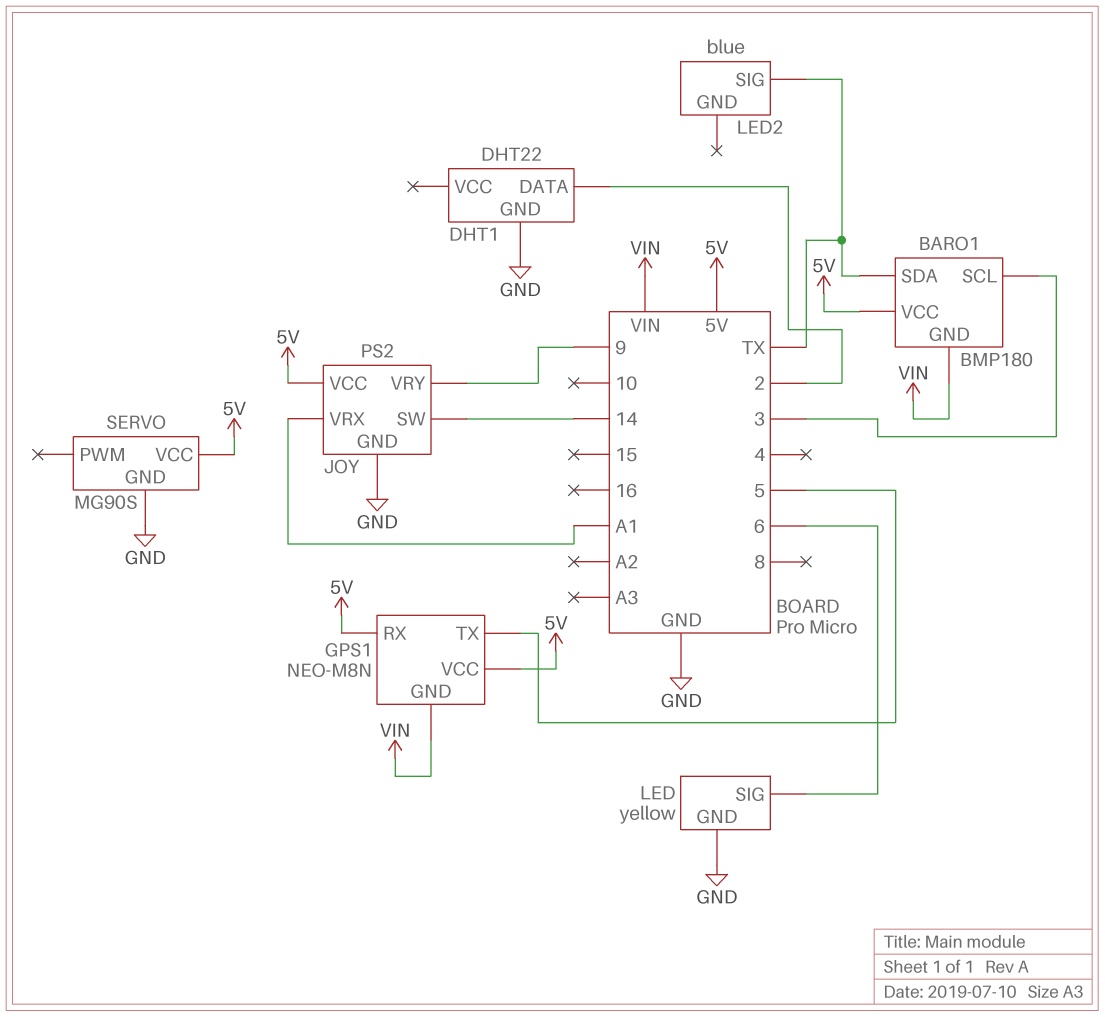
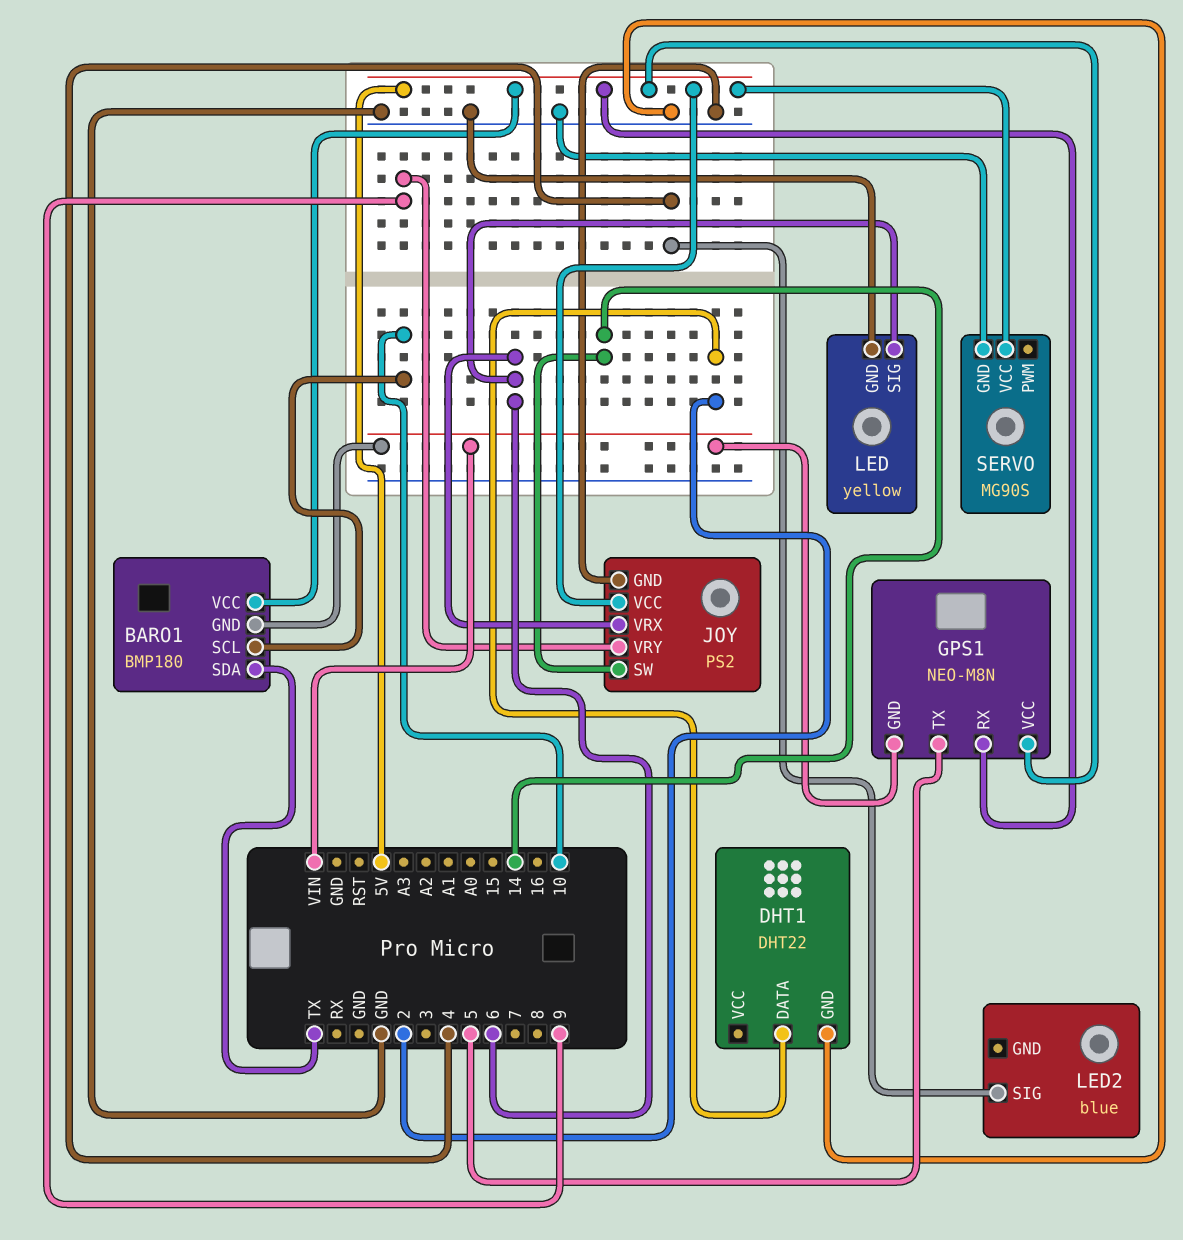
BARO1 pin SCL: 3 -> 10
JOY pin VRX: A1 -> 6
LED2 pin SIG: TX -> 4

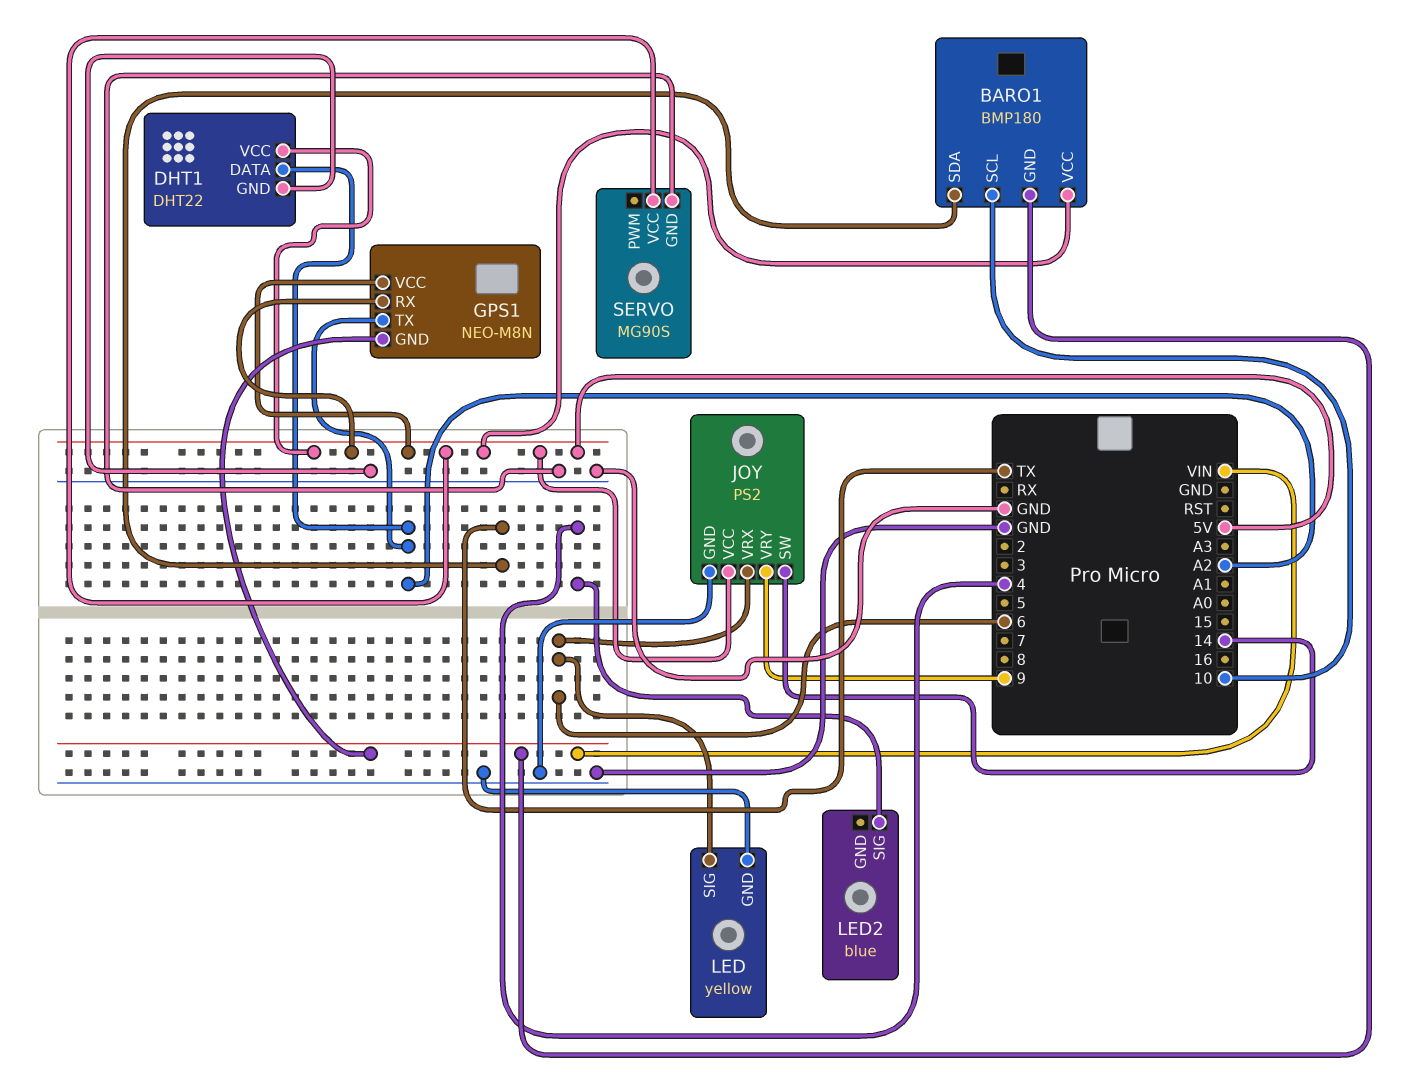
DHT1 pin DATA: 2 -> A2
DHT1 pin VCC: none -> 5V
GPS1 pin TX: 5 -> A2

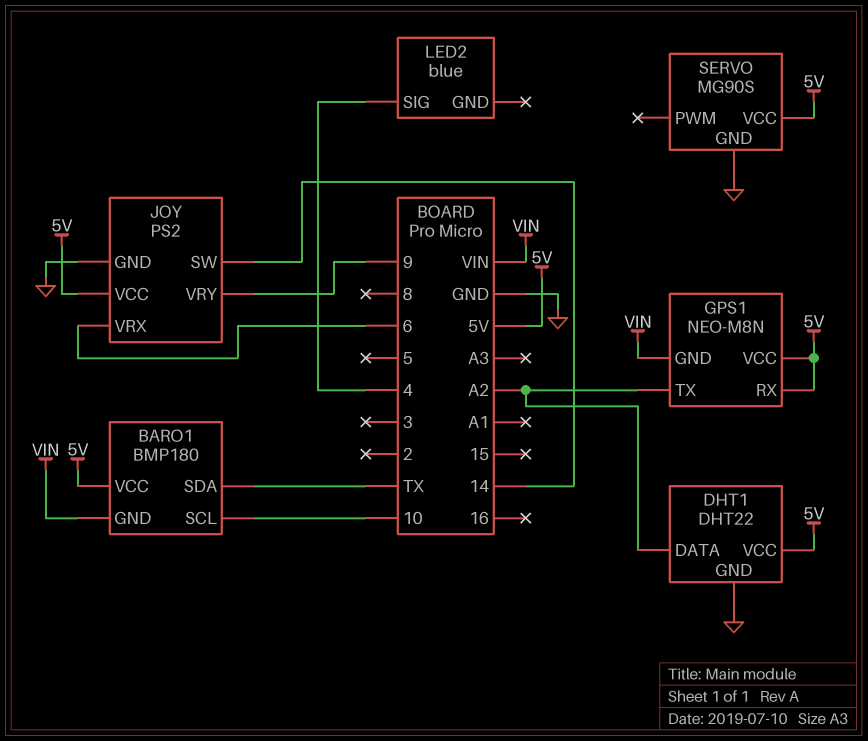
LED: yellow -> none
LED pin GND: GND -> none
LED pin SIG: 6 -> none

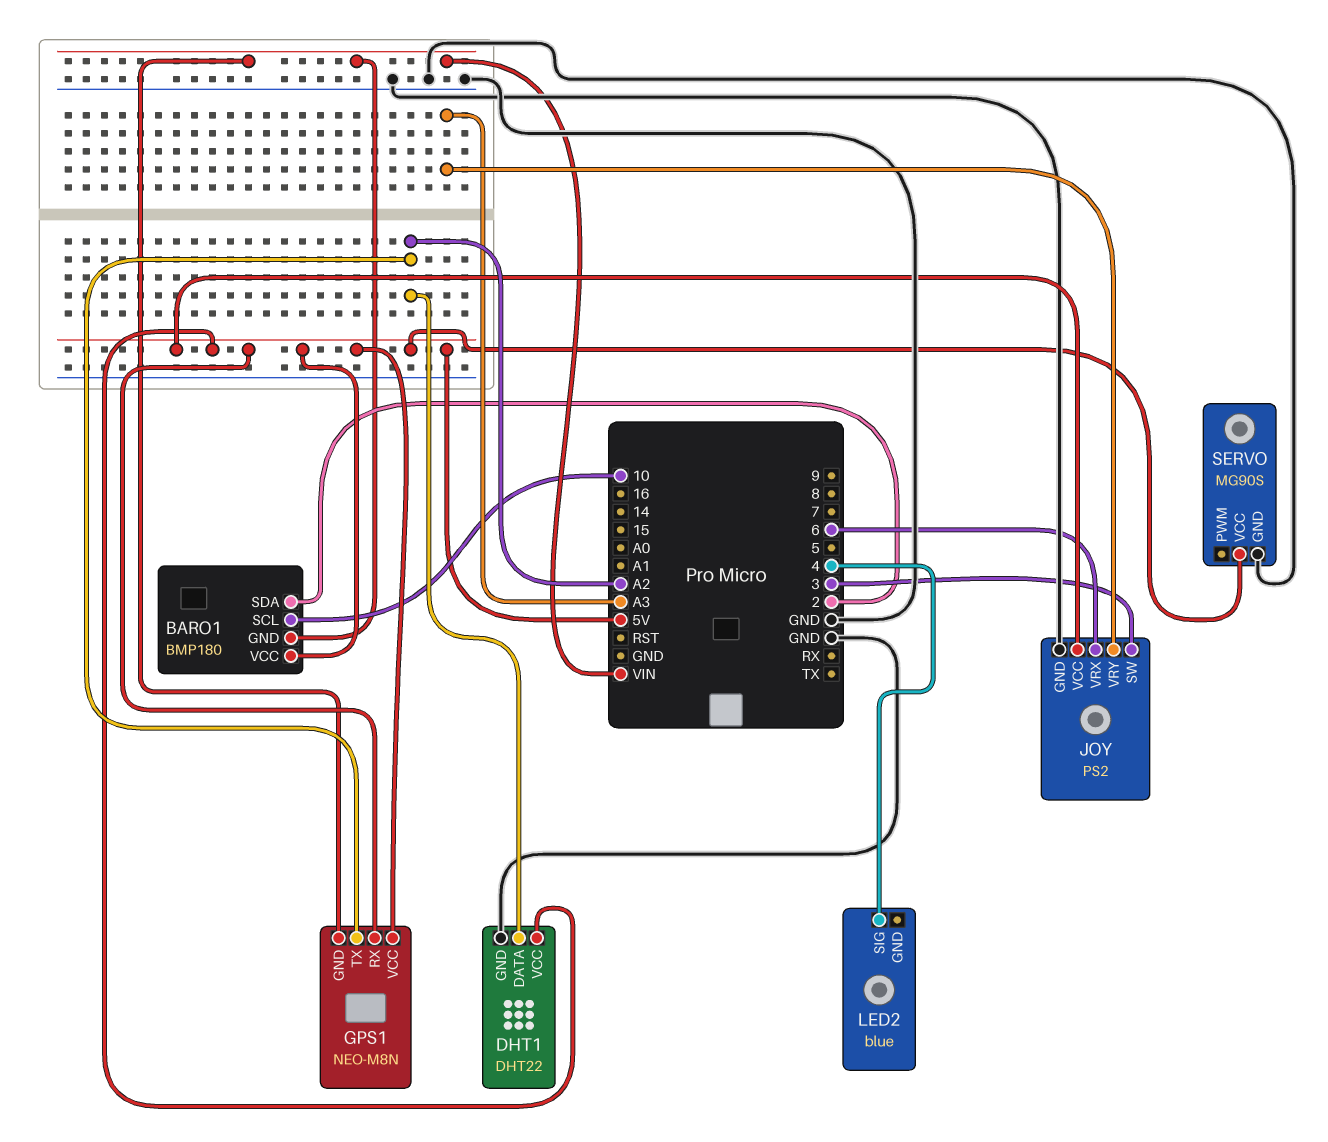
BARO1 pin SDA: TX -> 2
JOY pin SW: 14 -> 3
JOY pin VRY: 9 -> A3

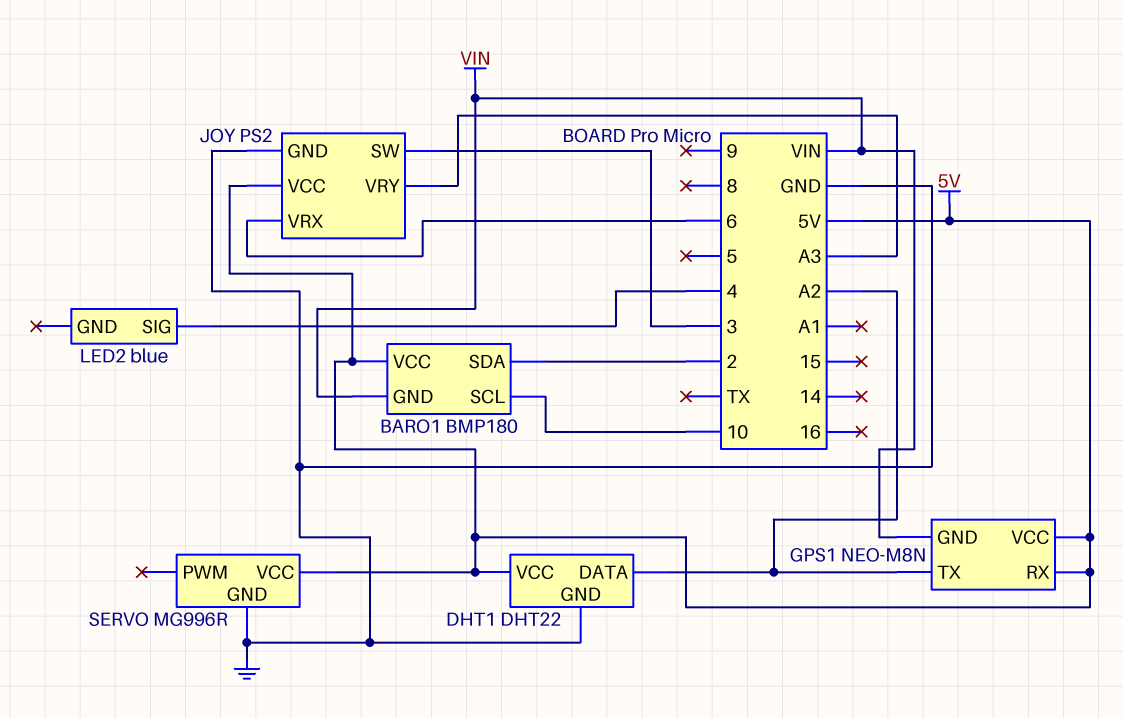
SERVO: MG90S -> MG996R

